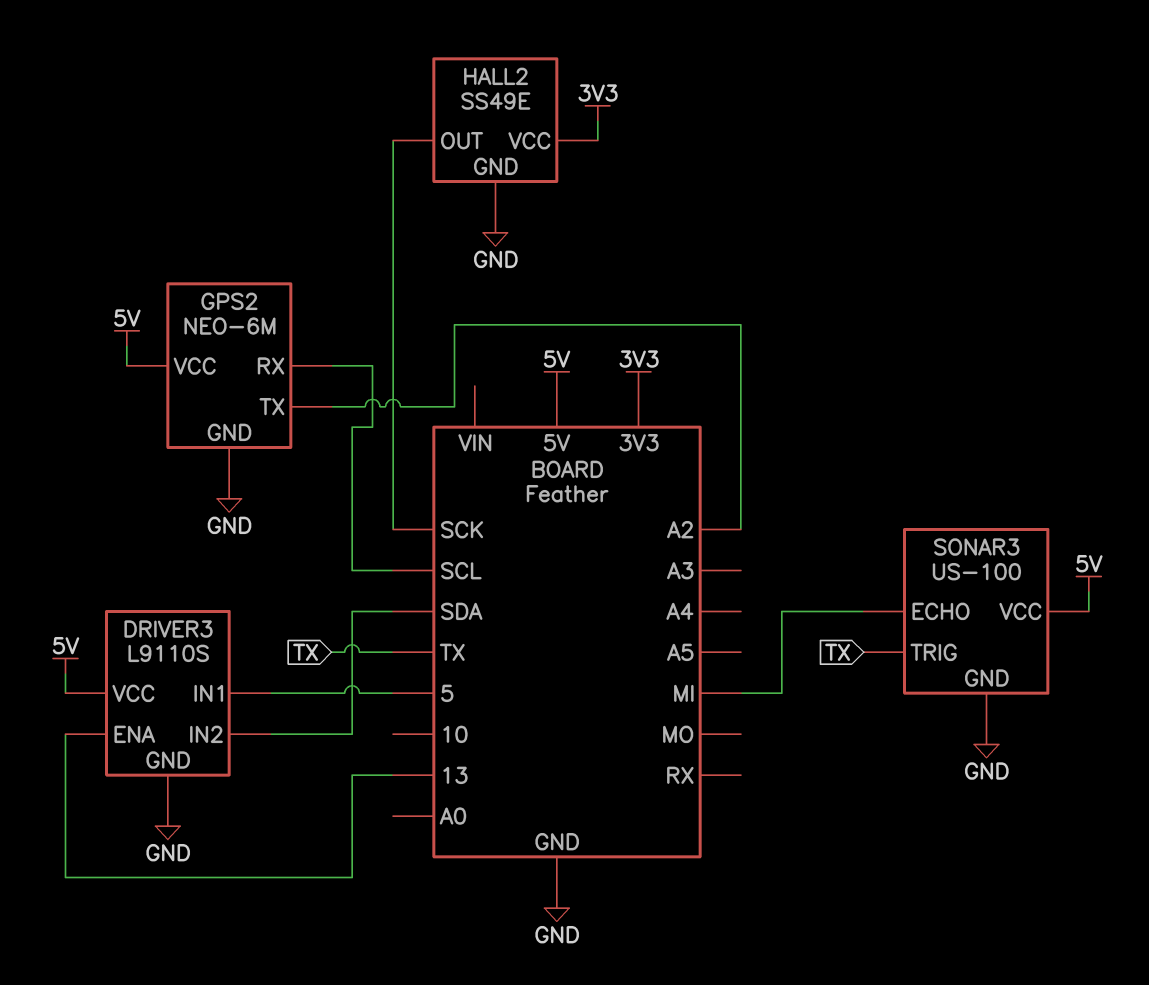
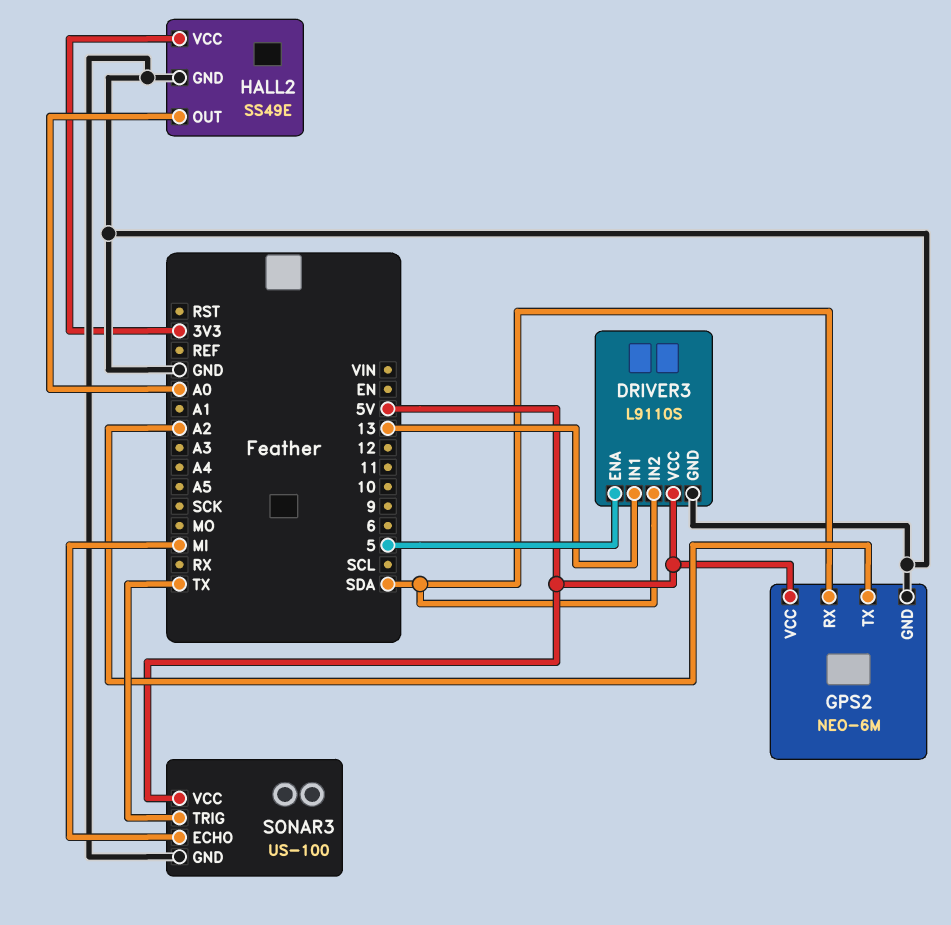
DRIVER3 pin ENA: 13 -> 5
DRIVER3 pin IN1: 5 -> 13
GPS2 pin RX: SCL -> SDA
HALL2 pin OUT: SCK -> A0

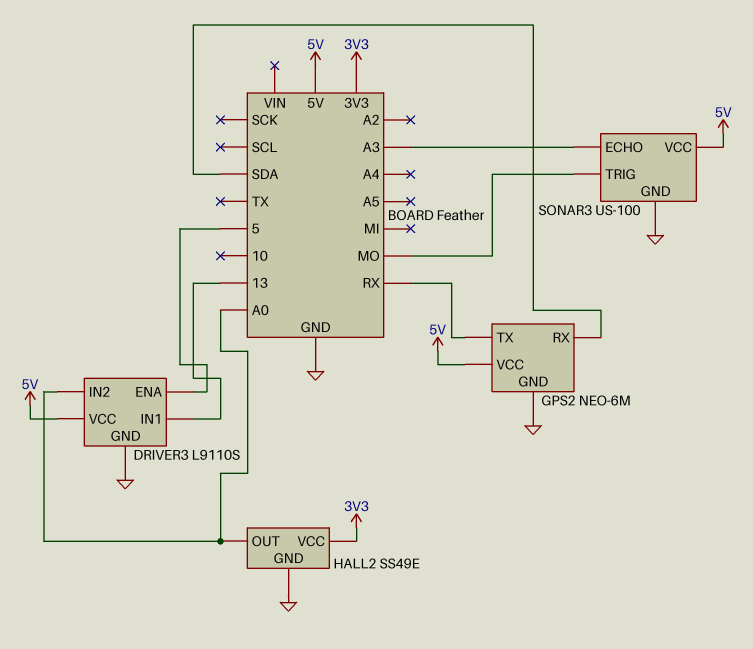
DRIVER3 pin IN2: SDA -> A0
GPS2 pin TX: A2 -> RX
SONAR3 pin ECHO: MI -> A3
SONAR3 pin TRIG: TX -> MO

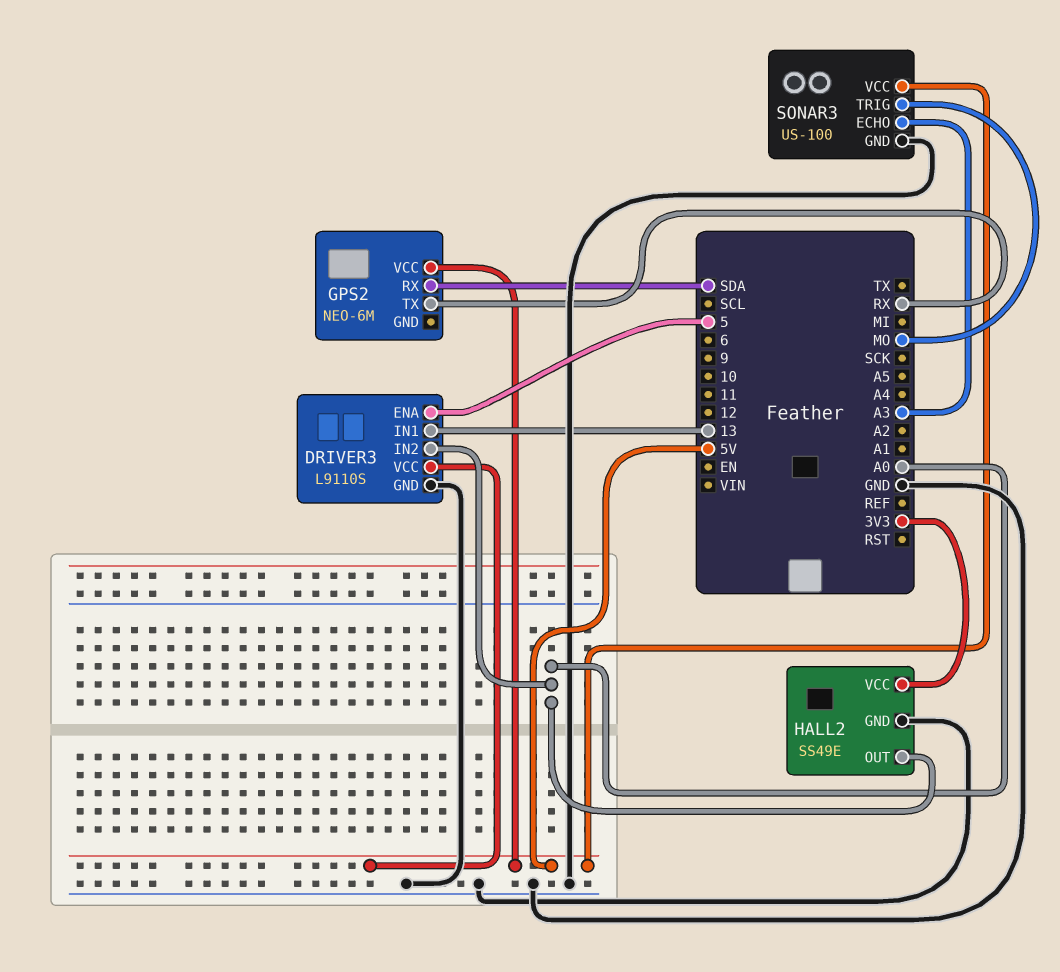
GPS2 pin GND: GND -> none

